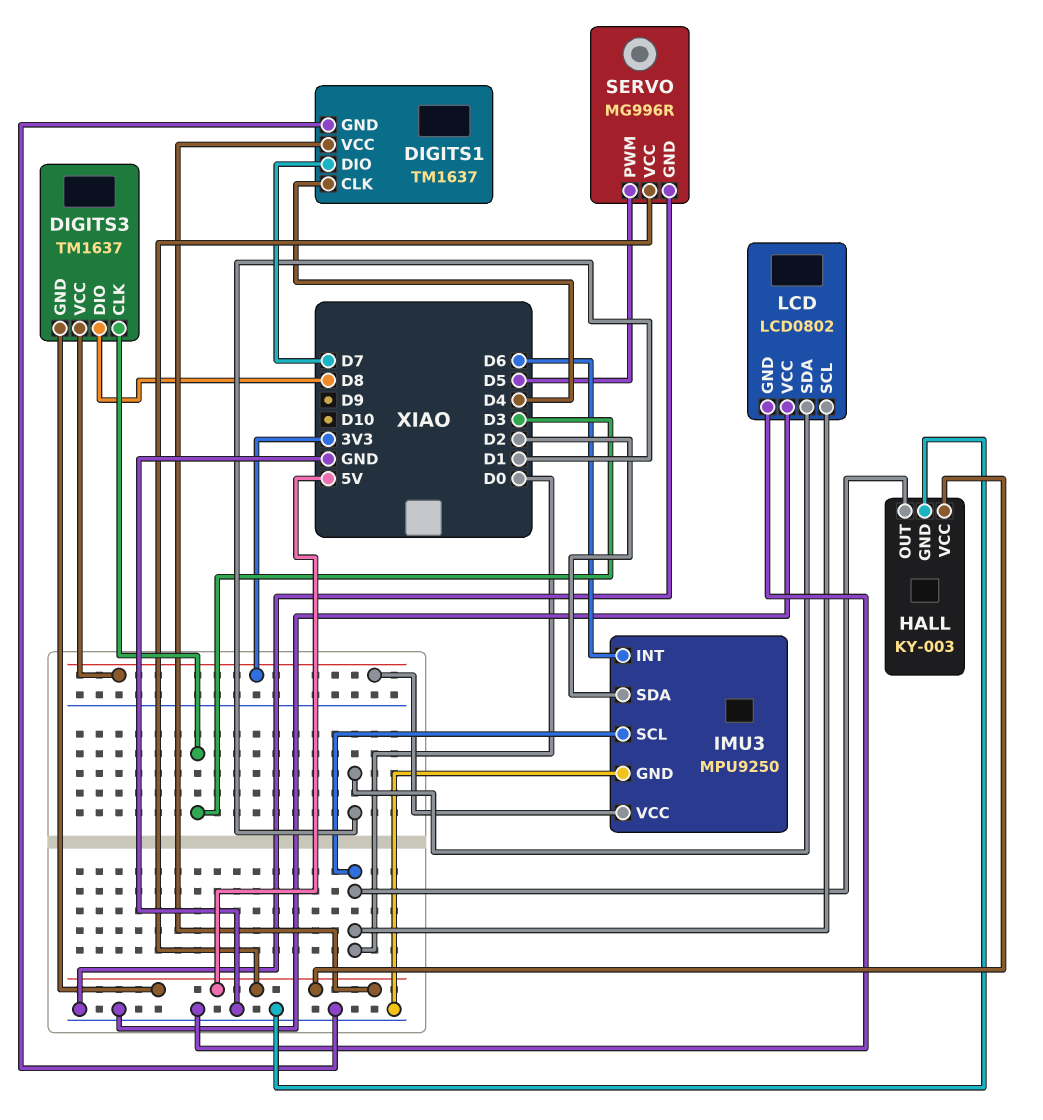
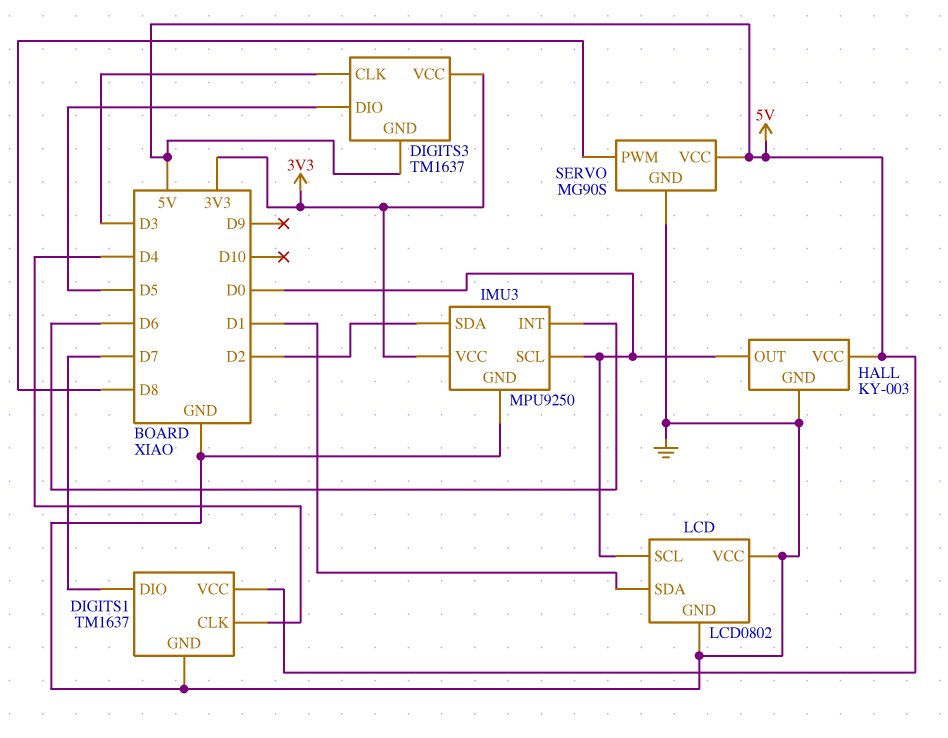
DIGITS3 pin DIO: D8 -> D5
SERVO: MG996R -> MG90S
SERVO pin PWM: D5 -> D8

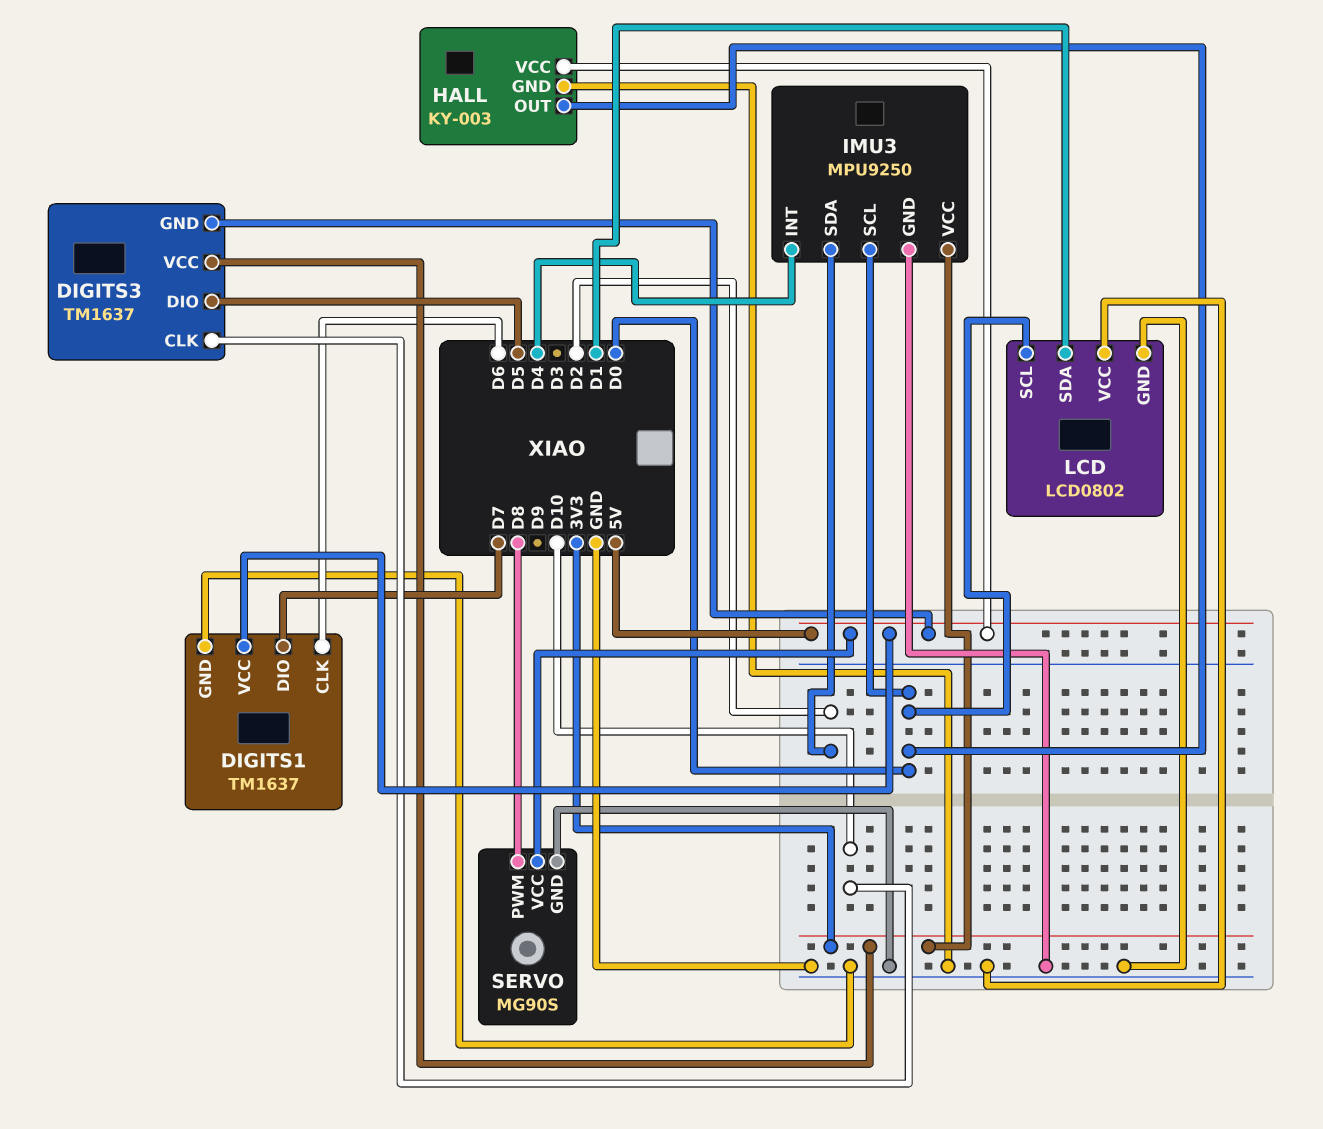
DIGITS1 pin CLK: D4 -> D6
DIGITS3 pin CLK: D3 -> D10
IMU3 pin INT: D6 -> D4

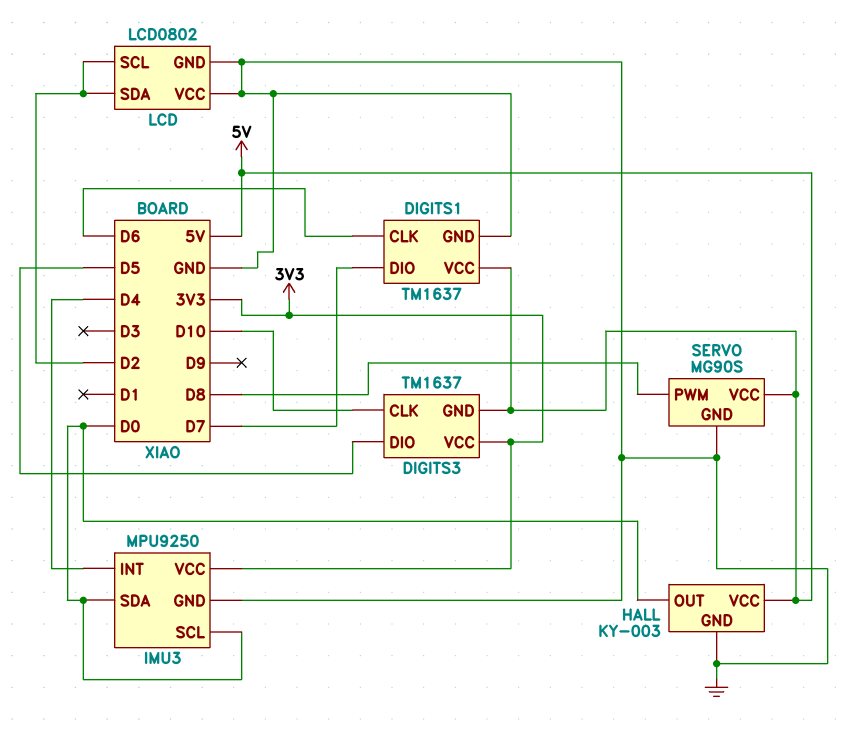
IMU3 pin SDA: D2 -> D0
LCD pin SCL: D0 -> D2
LCD pin SDA: D1 -> D2

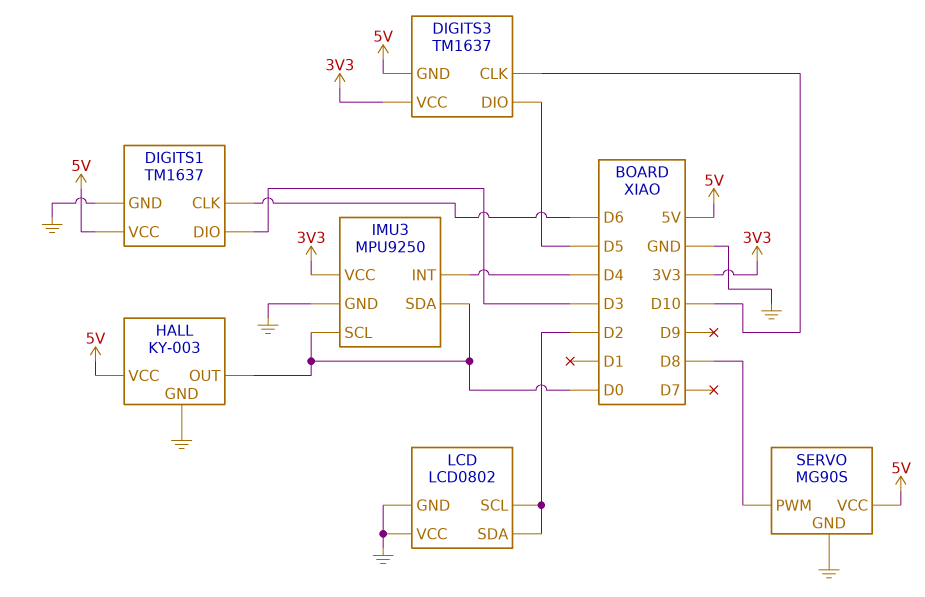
DIGITS1 pin DIO: D7 -> D3

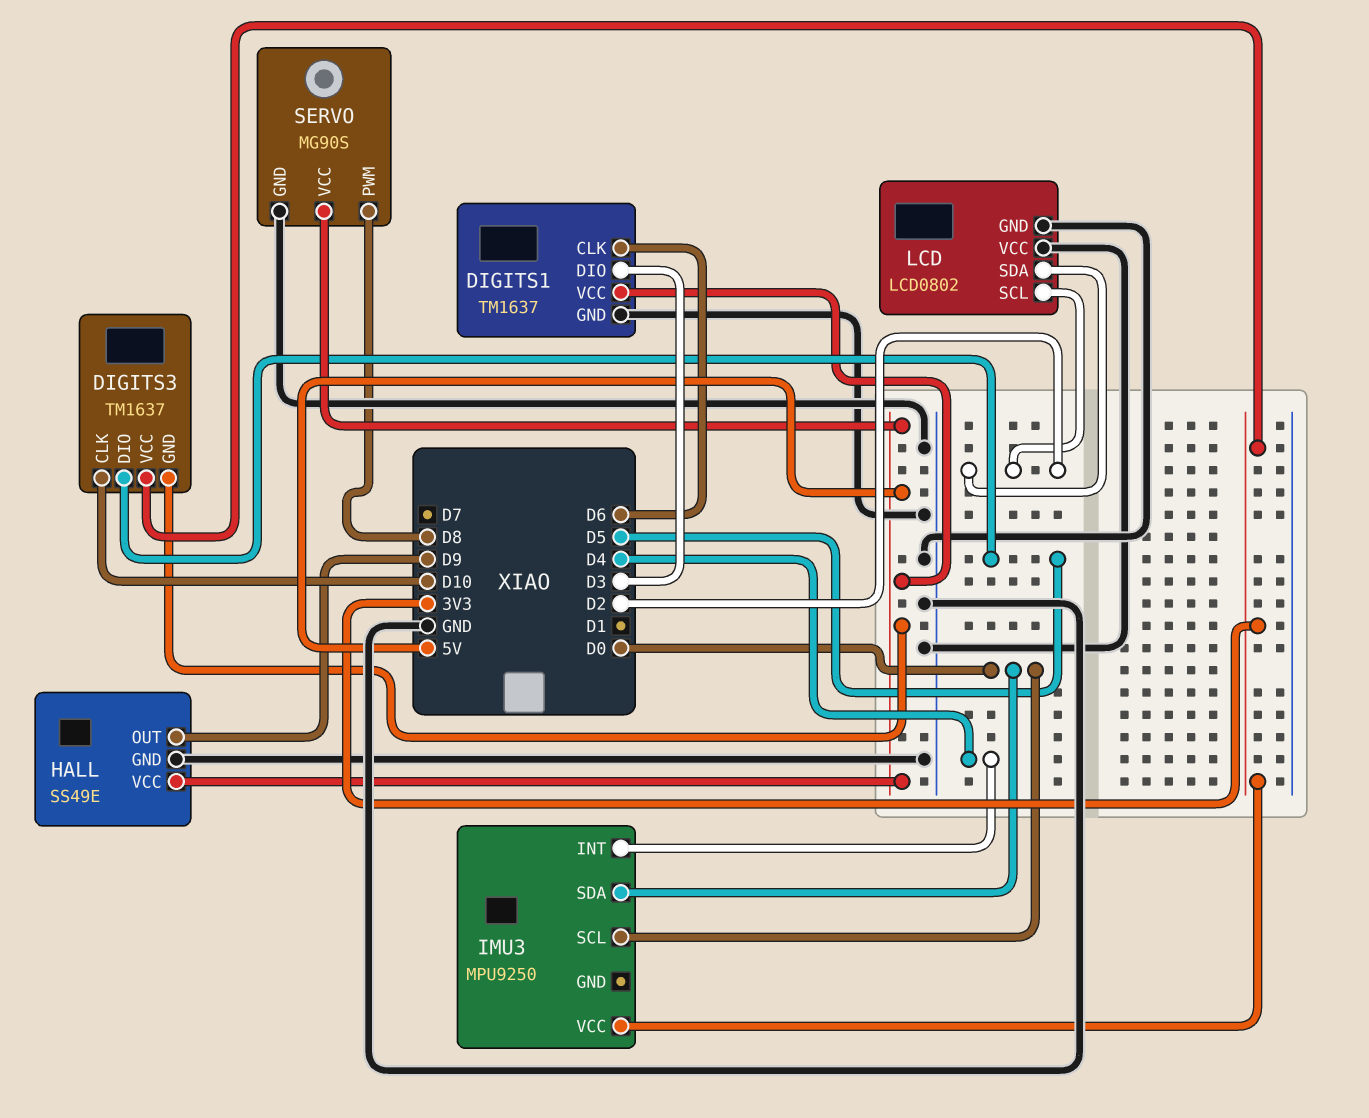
HALL: KY-003 -> SS49E
HALL pin OUT: D0 -> D9
IMU3 pin GND: GND -> none

